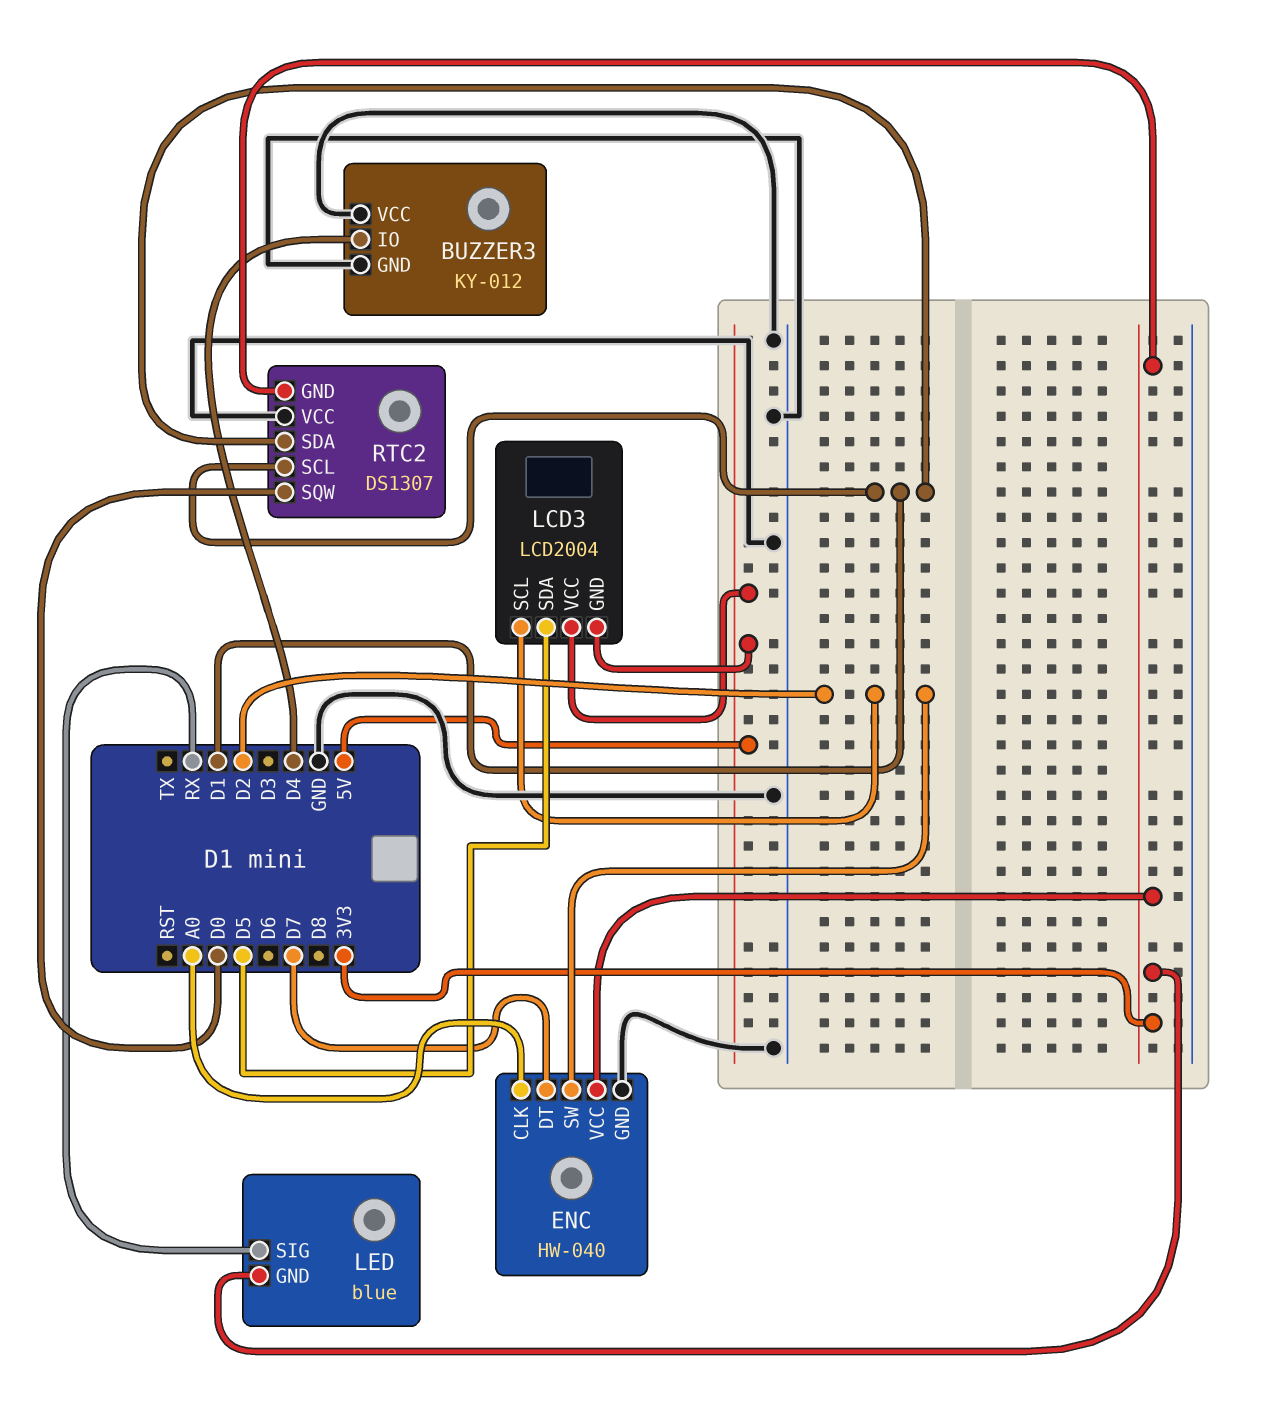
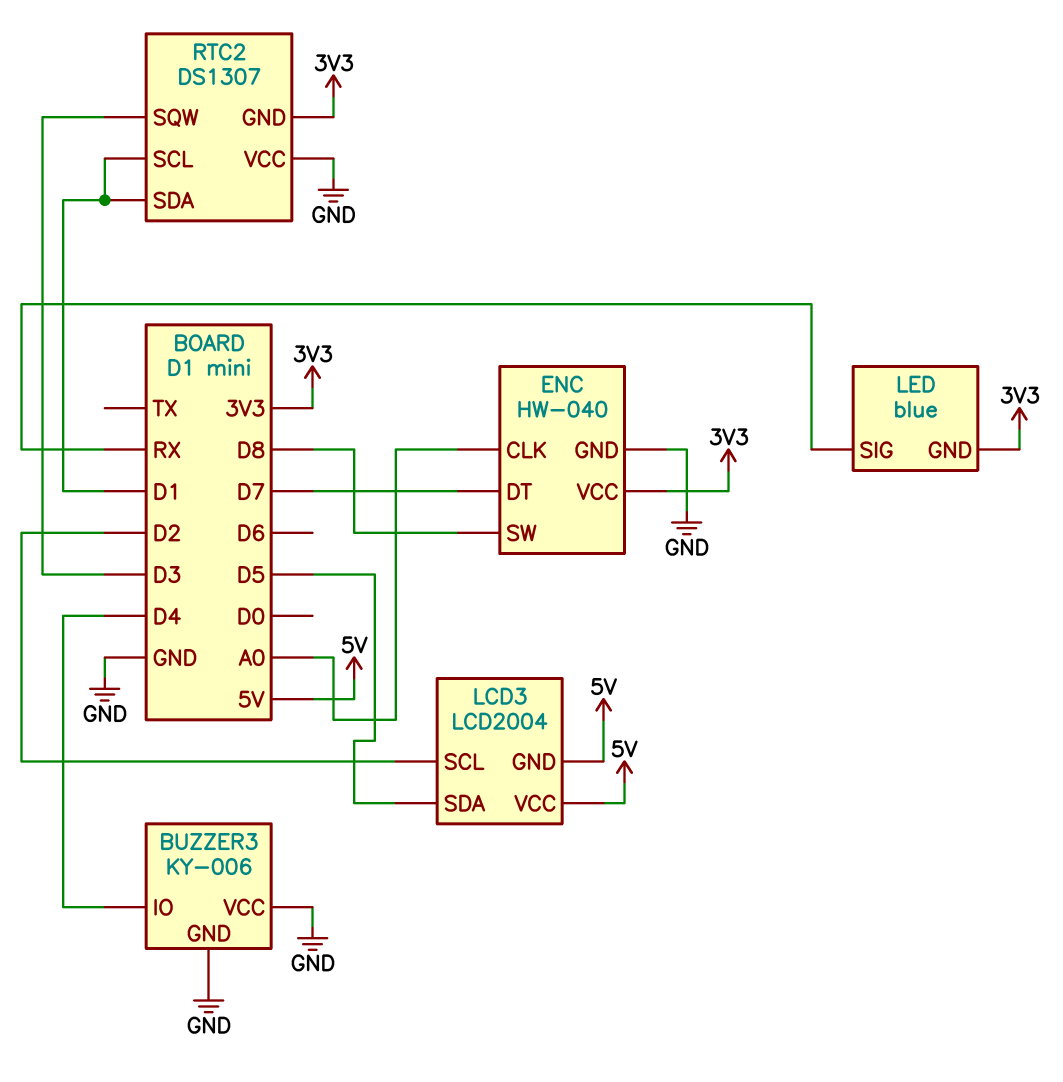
BUZZER3: KY-012 -> KY-006
ENC pin SW: D2 -> D8
RTC2 pin SQW: D0 -> D3

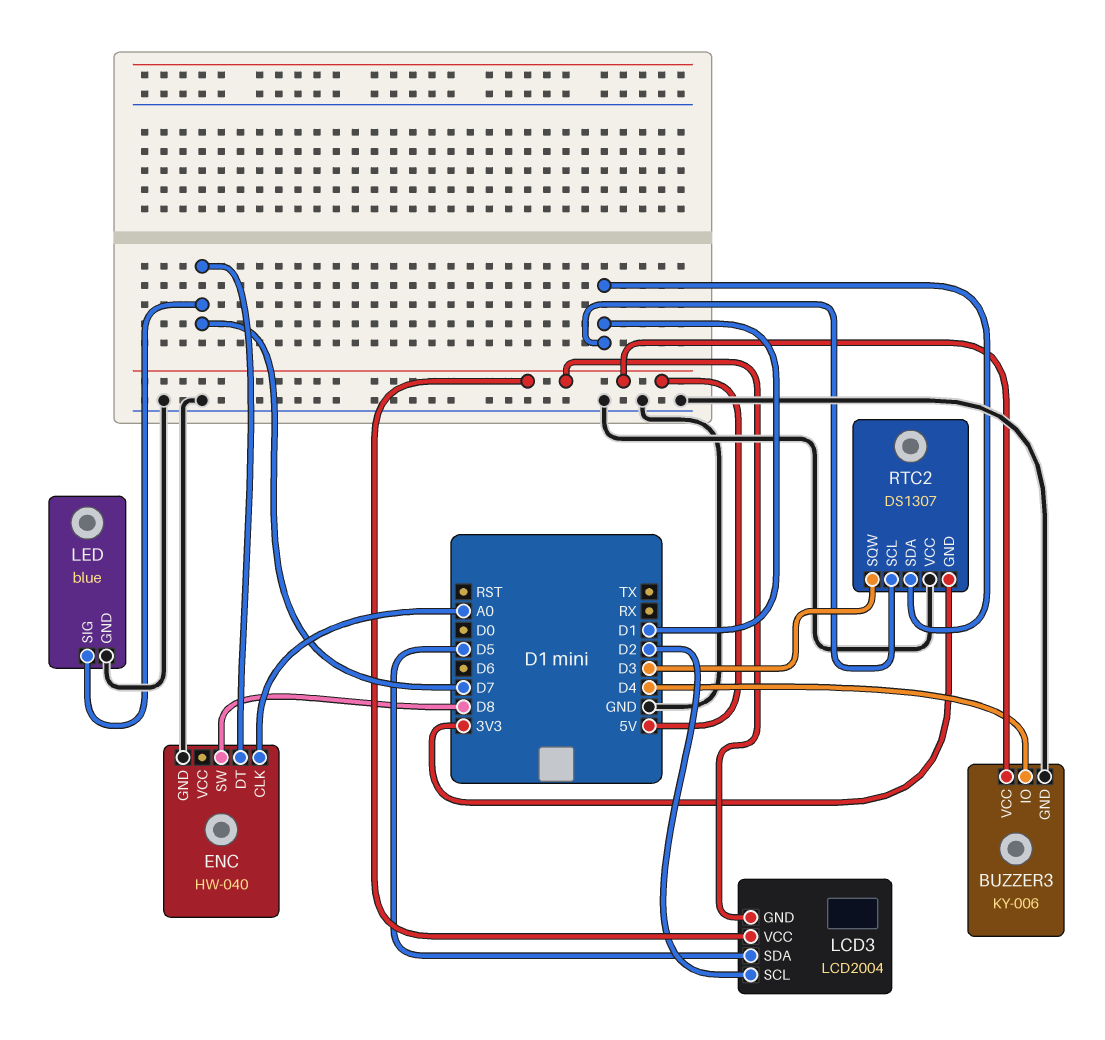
BUZZER3 pin VCC: GND -> 5V
ENC pin VCC: 3V3 -> none
LED pin GND: 3V3 -> GND
LED pin SIG: RX -> D7

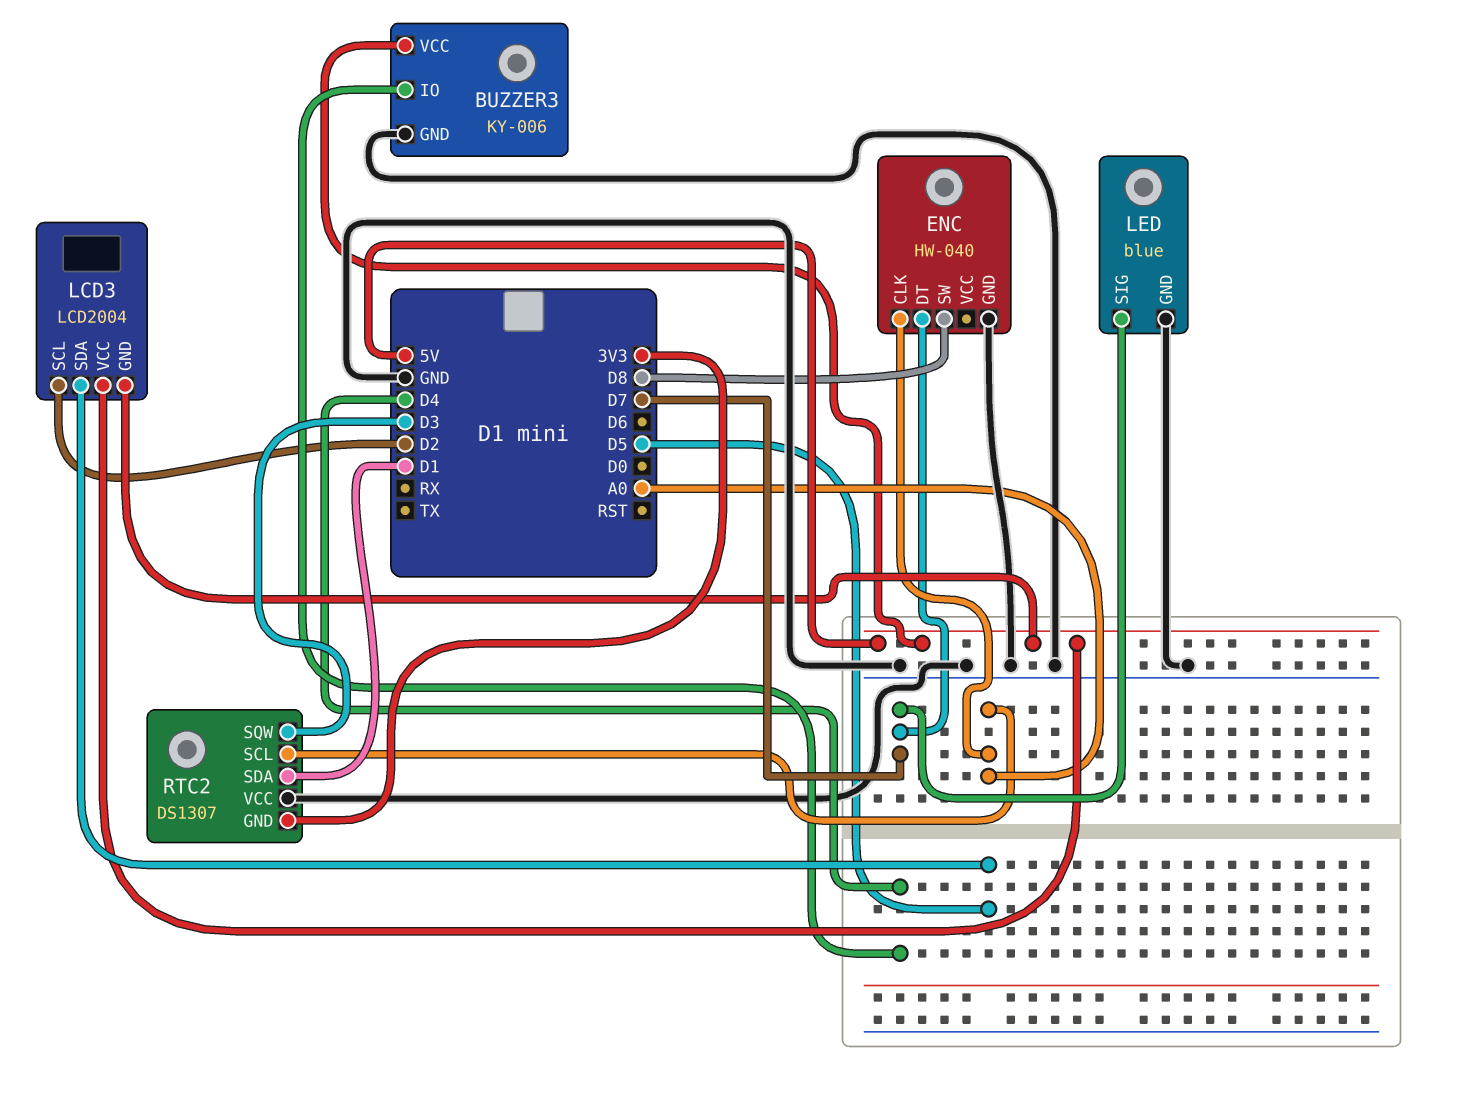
RTC2 pin SCL: D1 -> A0

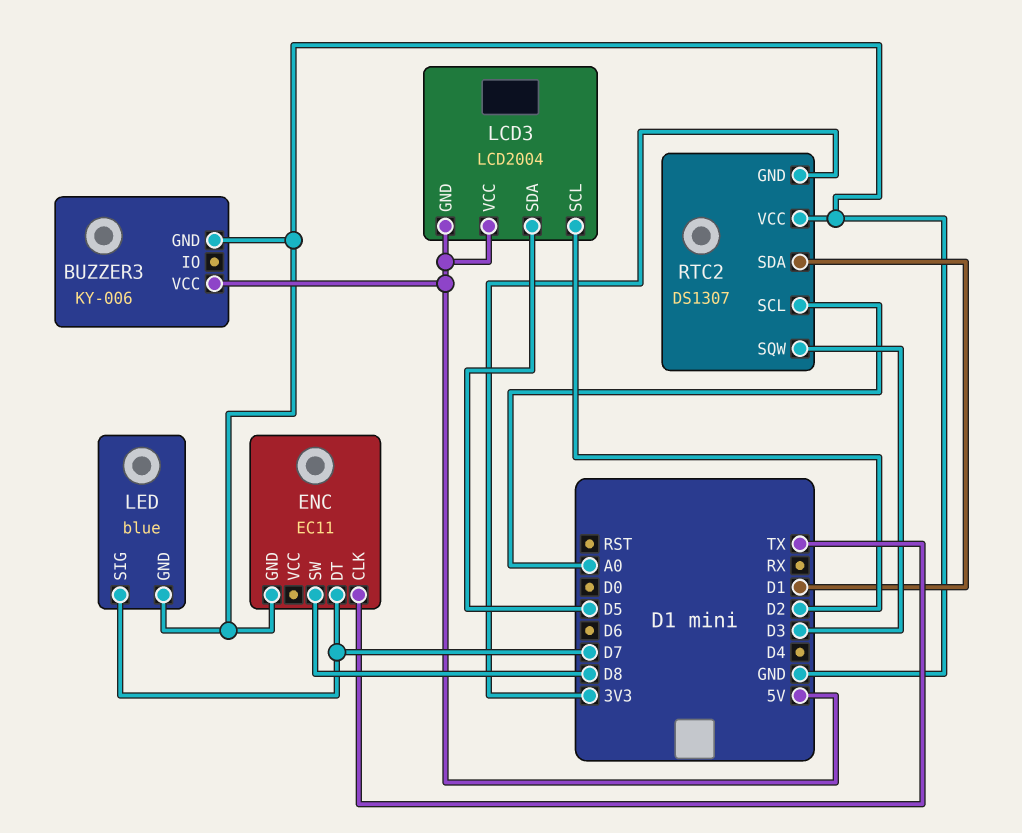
BUZZER3 pin IO: D4 -> none
ENC: HW-040 -> EC11
ENC pin CLK: A0 -> TX

